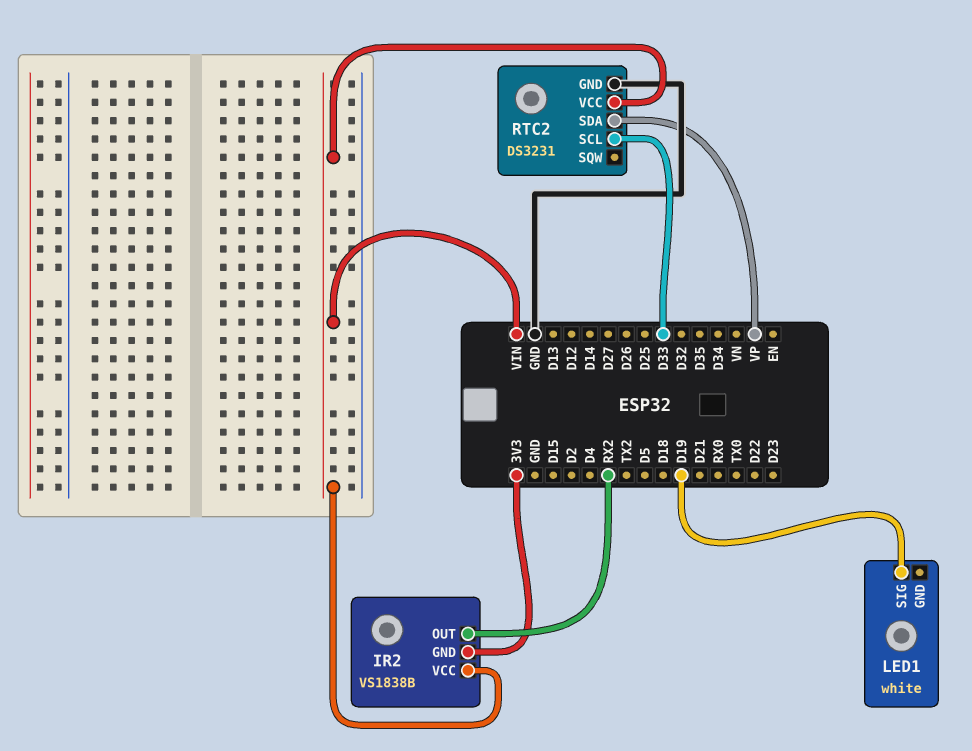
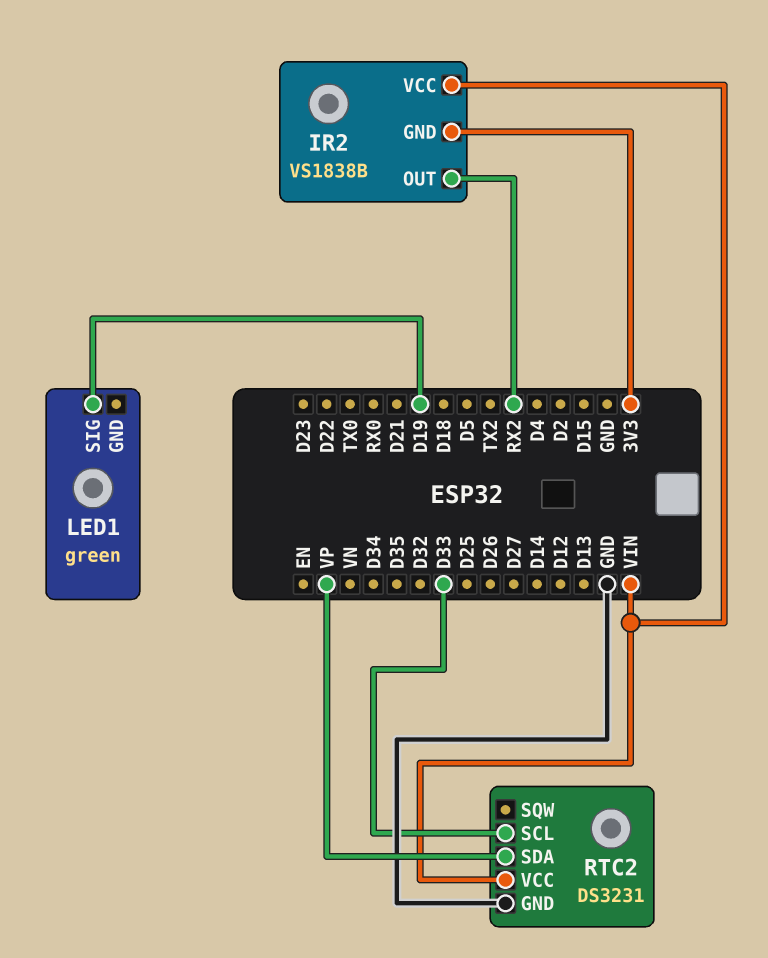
LED1: white -> green

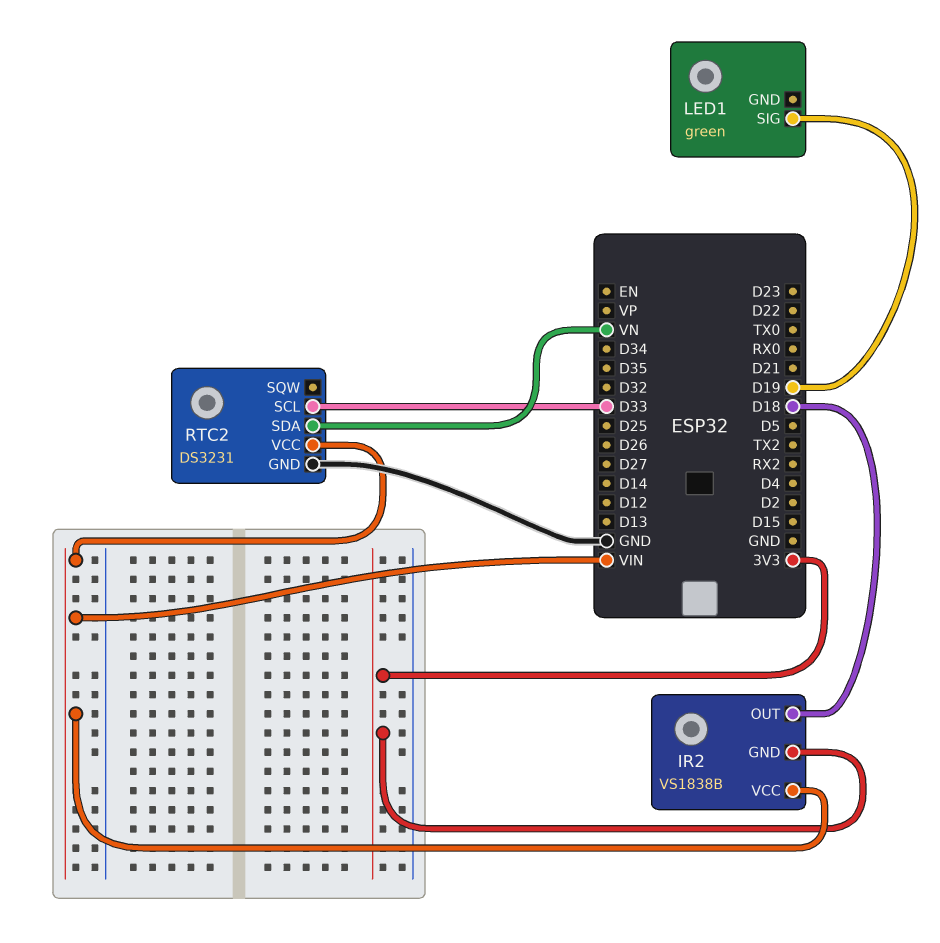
IR2 pin OUT: RX2 -> D18
RTC2 pin SDA: VP -> VN

